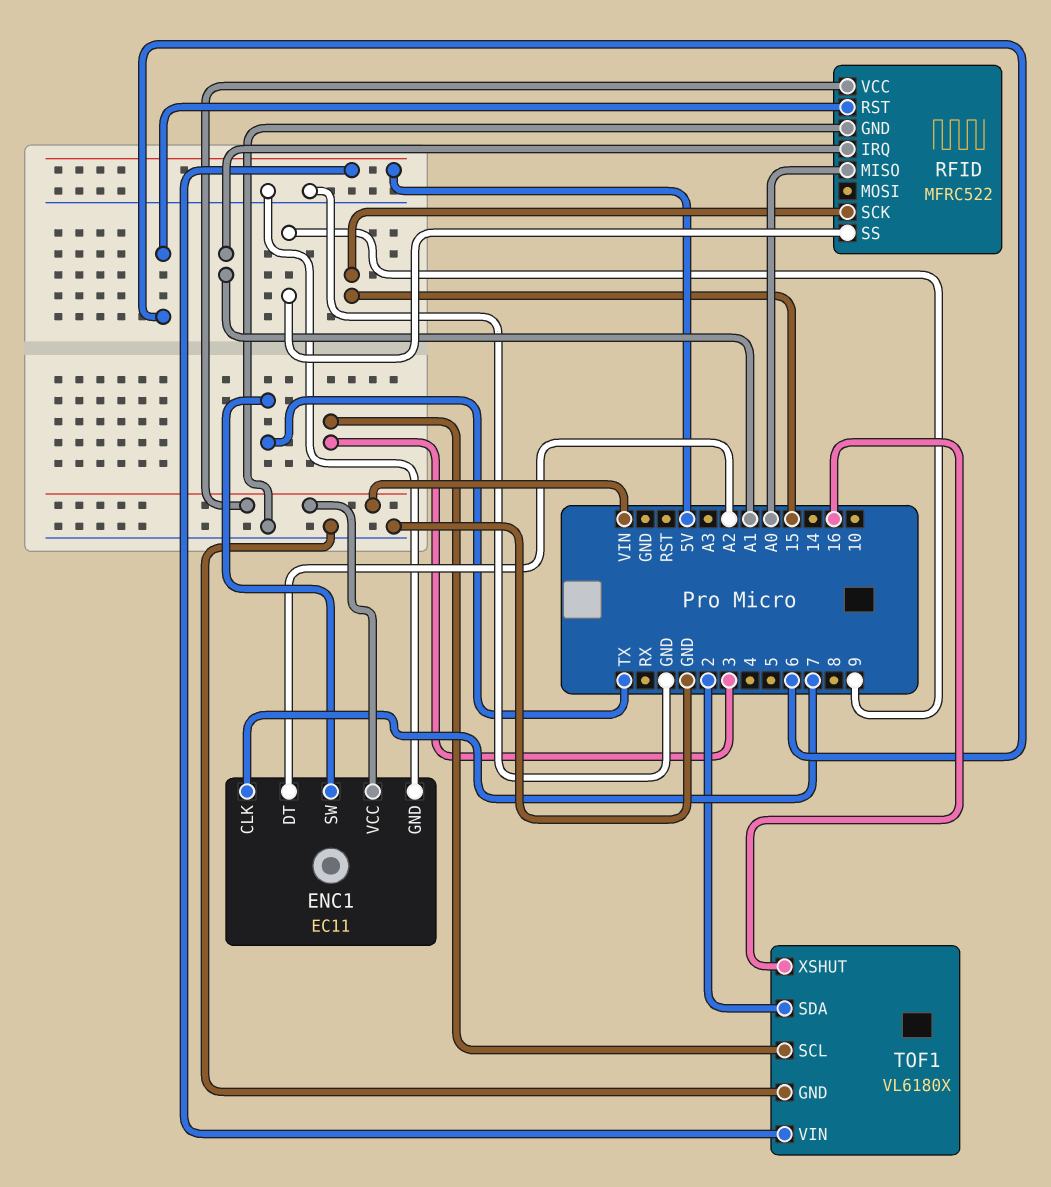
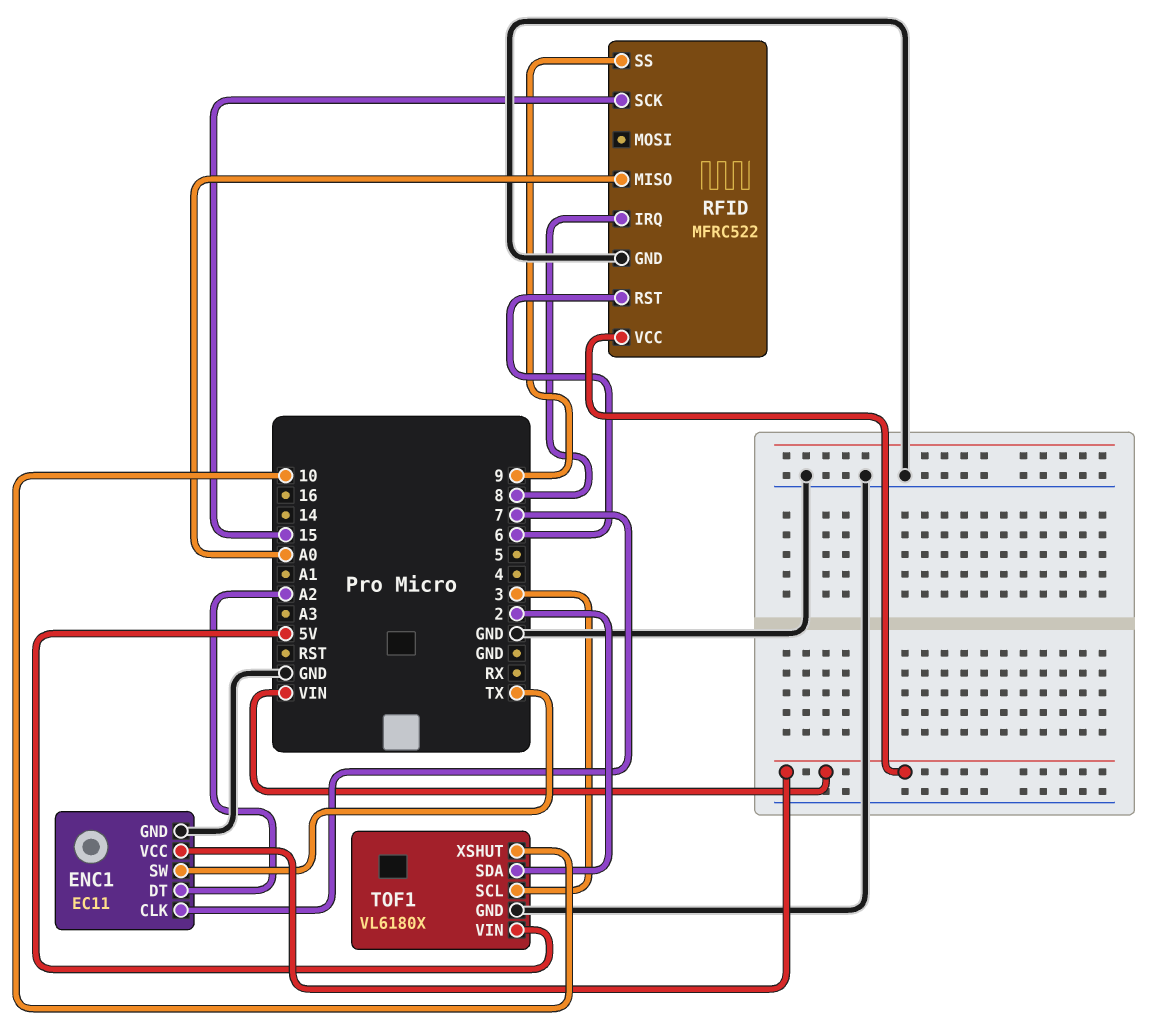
RFID pin IRQ: A1 -> 8
TOF1 pin XSHUT: 16 -> 10

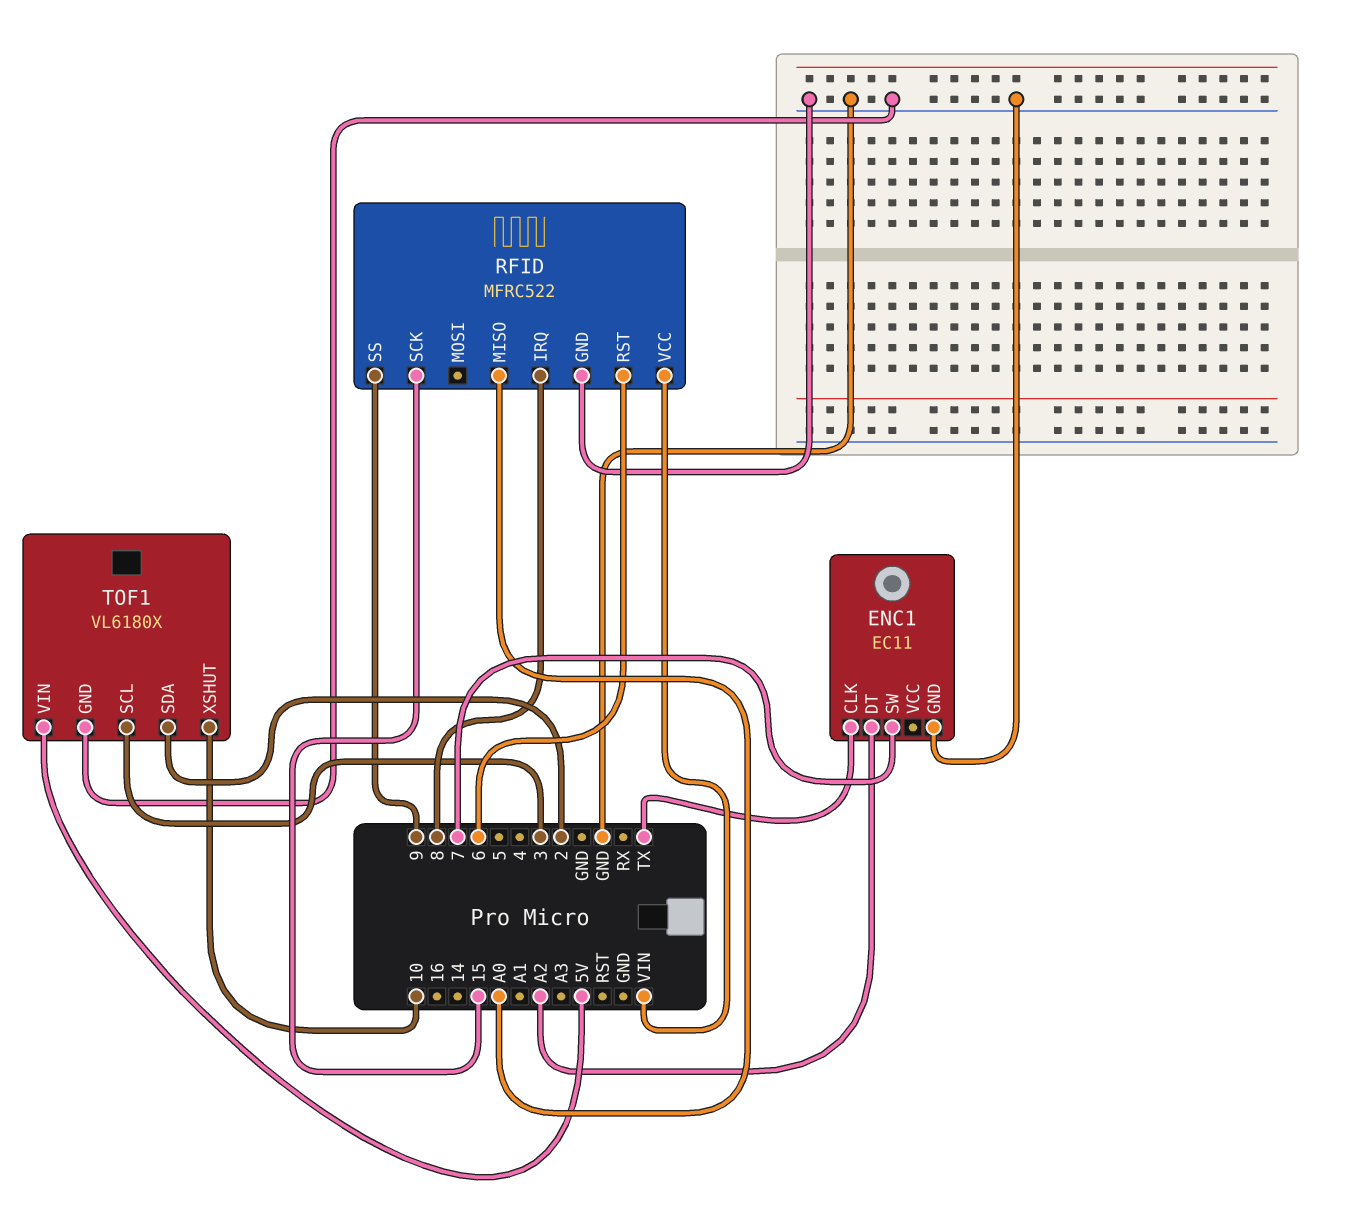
ENC1 pin CLK: 7 -> TX
ENC1 pin SW: TX -> 7
ENC1 pin VCC: VIN -> none

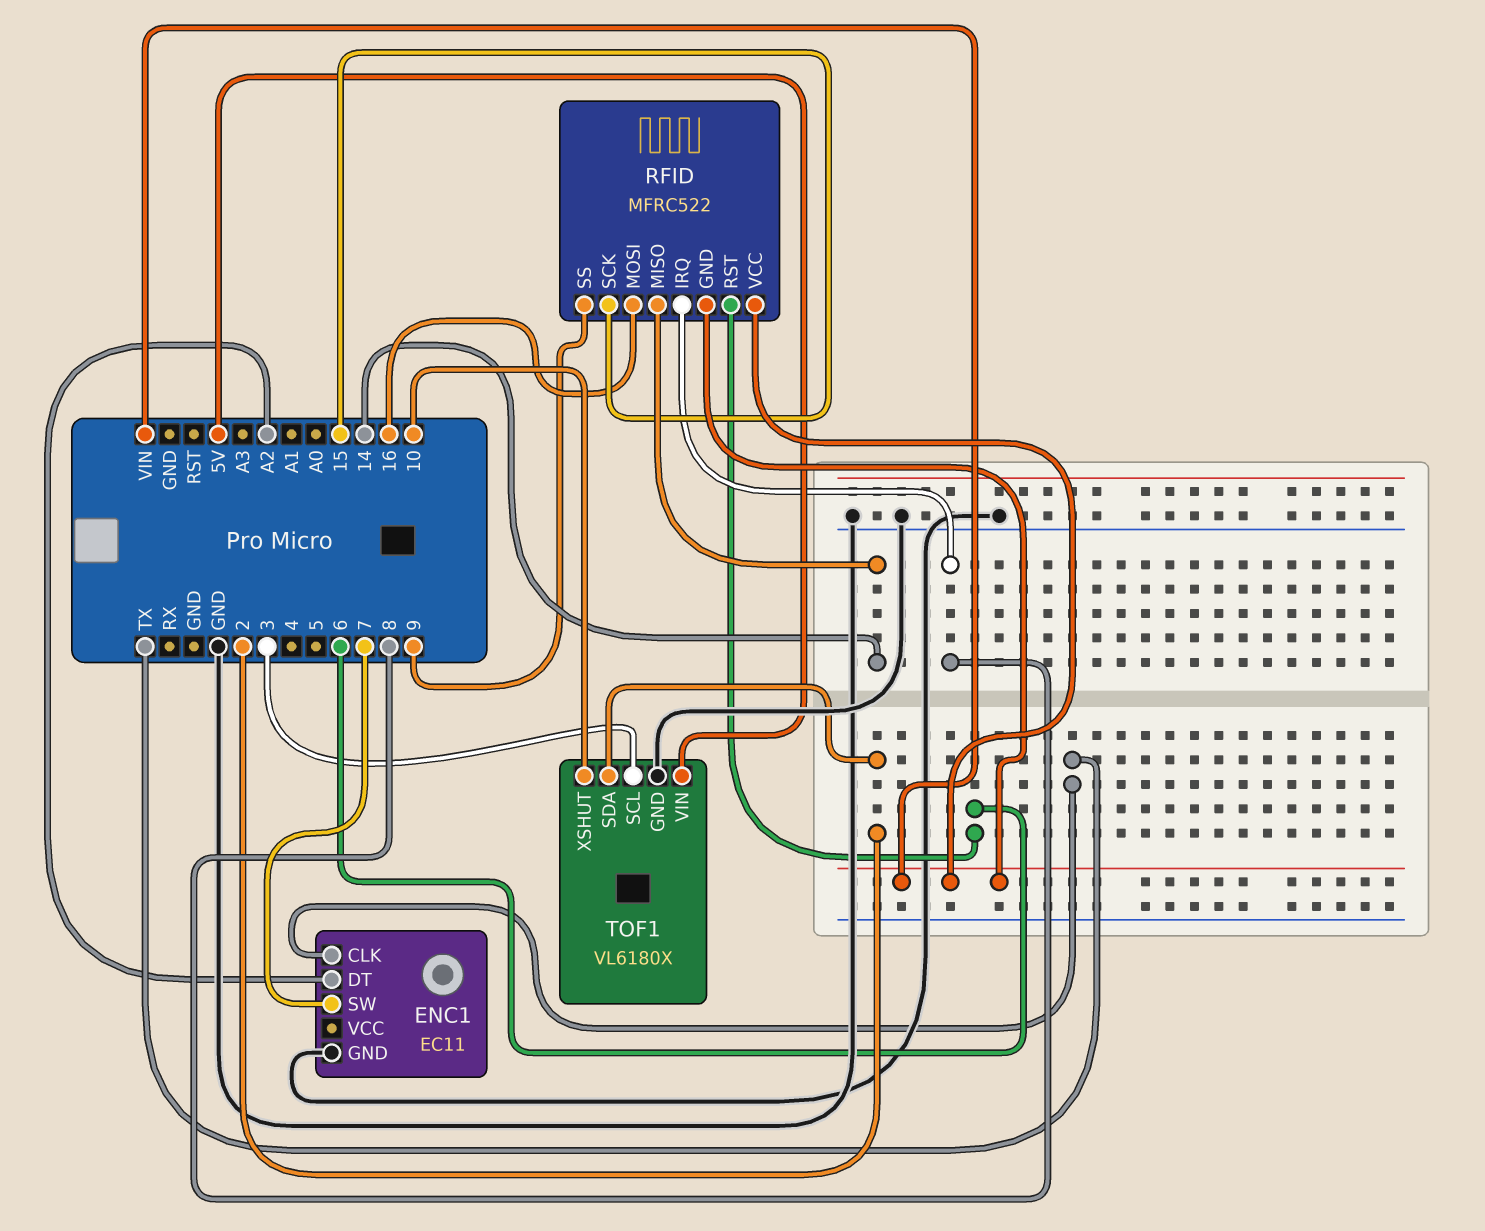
RFID pin GND: GND -> VIN
RFID pin MISO: A0 -> 14
RFID pin MOSI: none -> 16

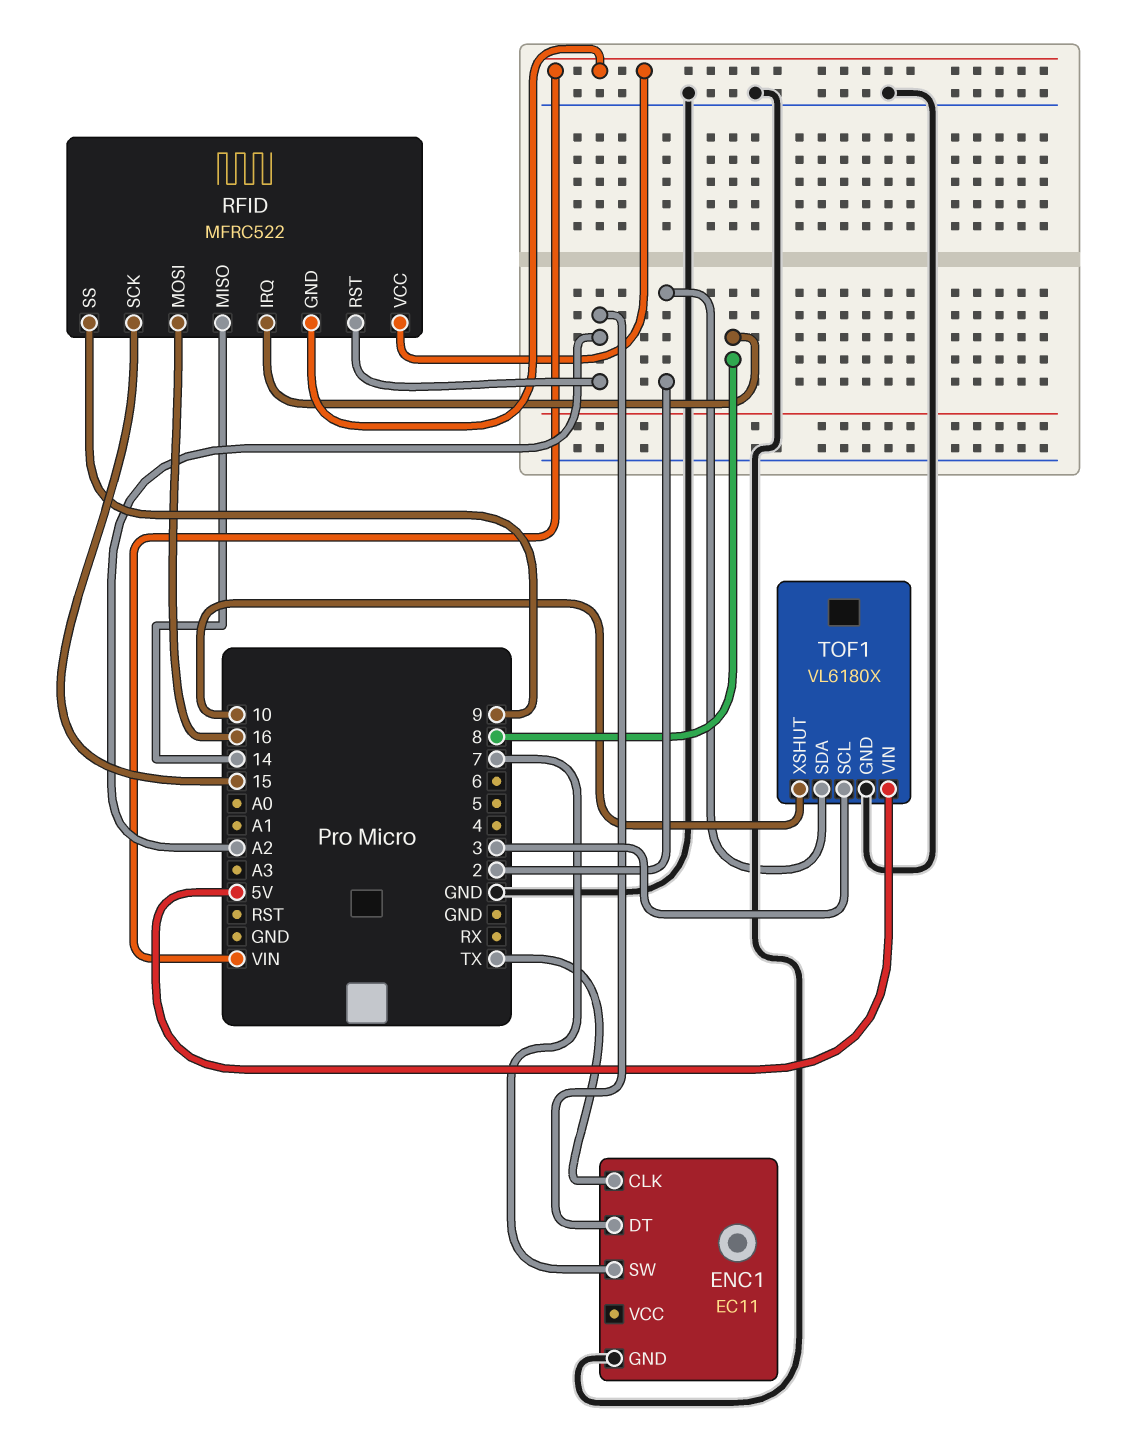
RFID pin RST: 6 -> A2

